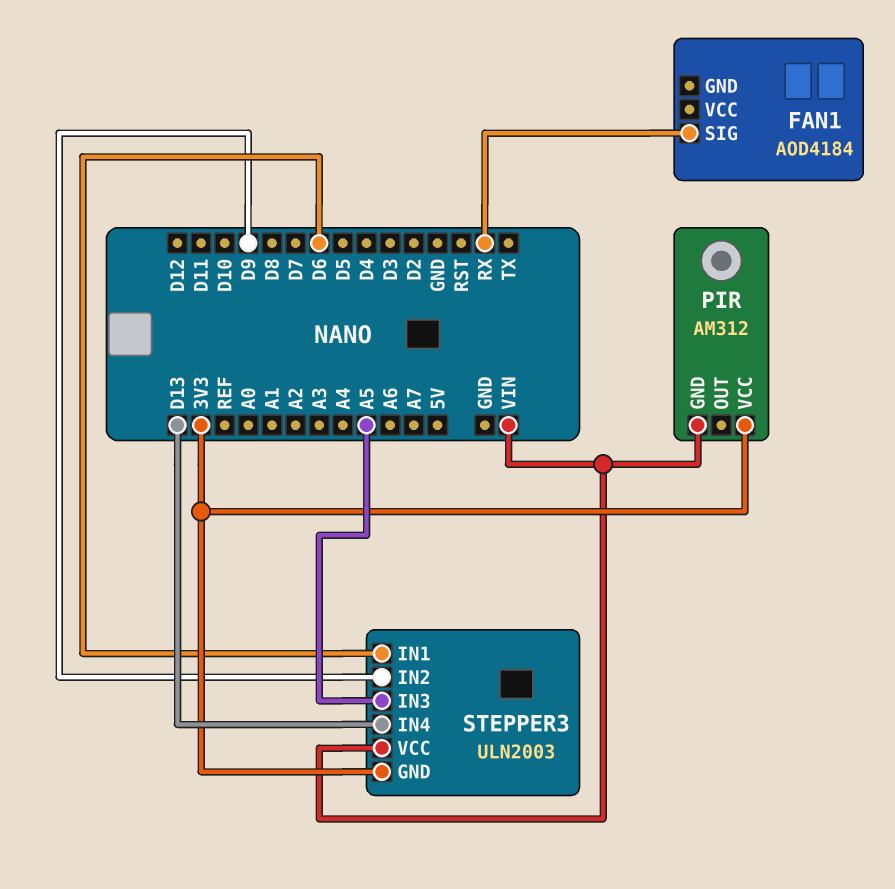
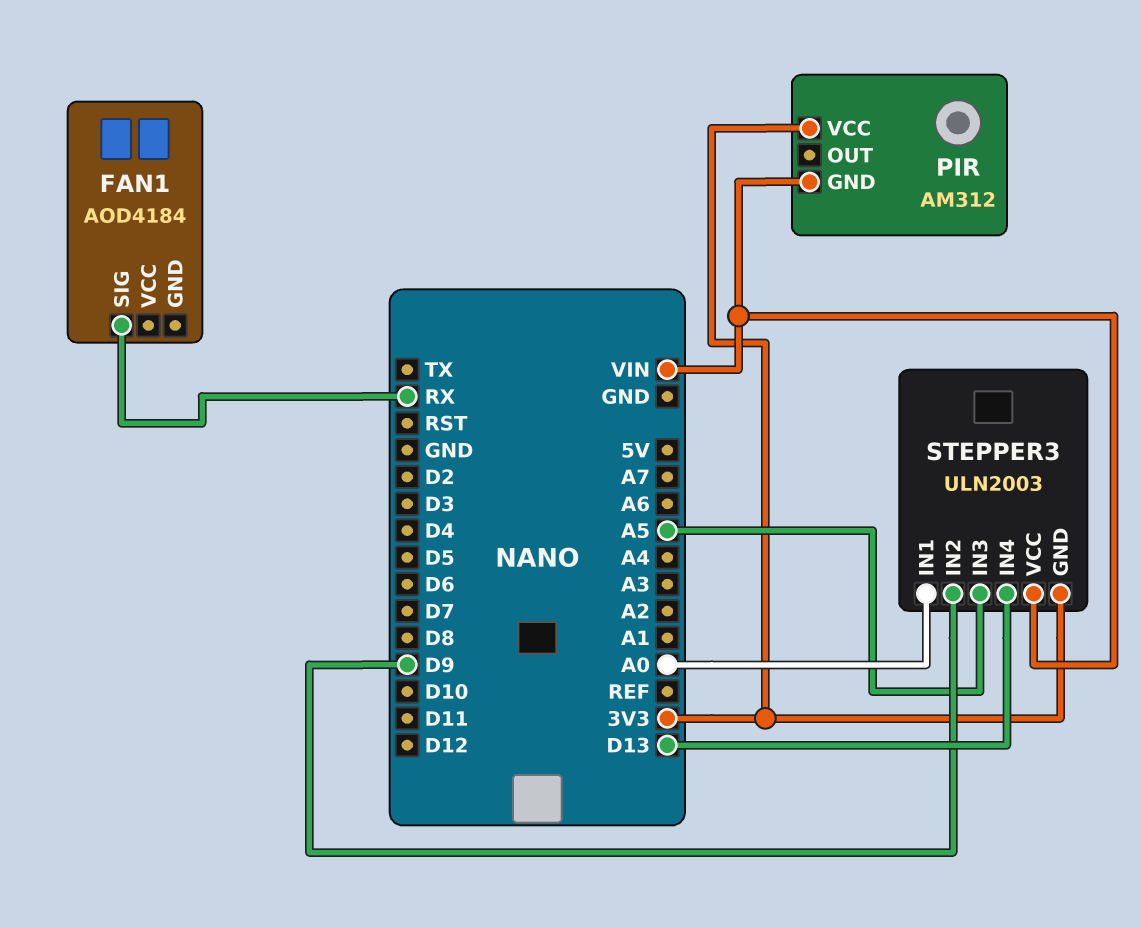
STEPPER3 pin IN1: D6 -> A0

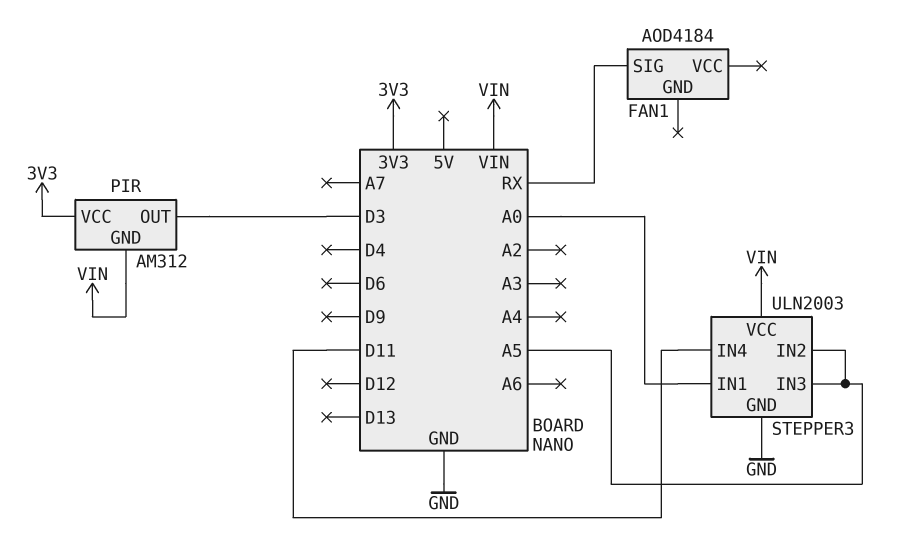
PIR pin OUT: none -> D3
STEPPER3 pin GND: 3V3 -> GND
STEPPER3 pin IN2: D9 -> A5
STEPPER3 pin IN4: D13 -> D11

